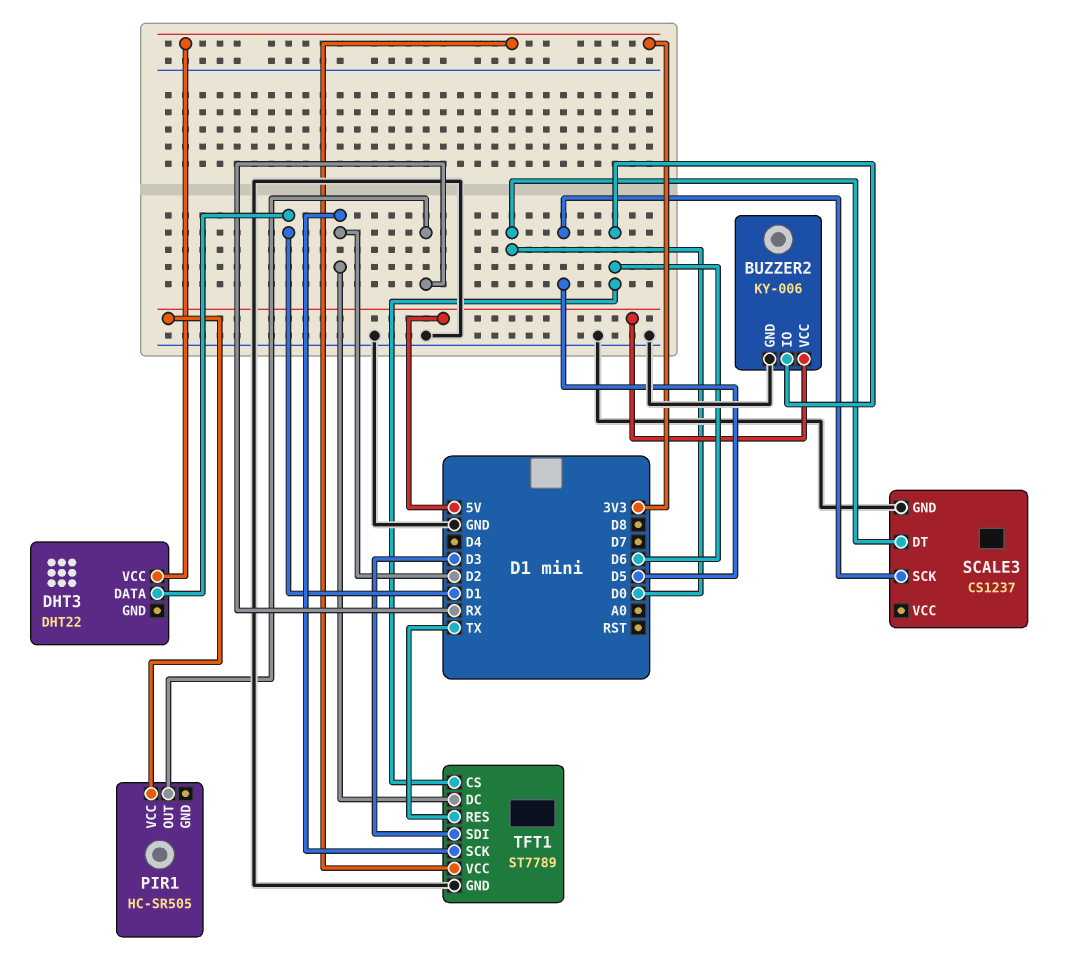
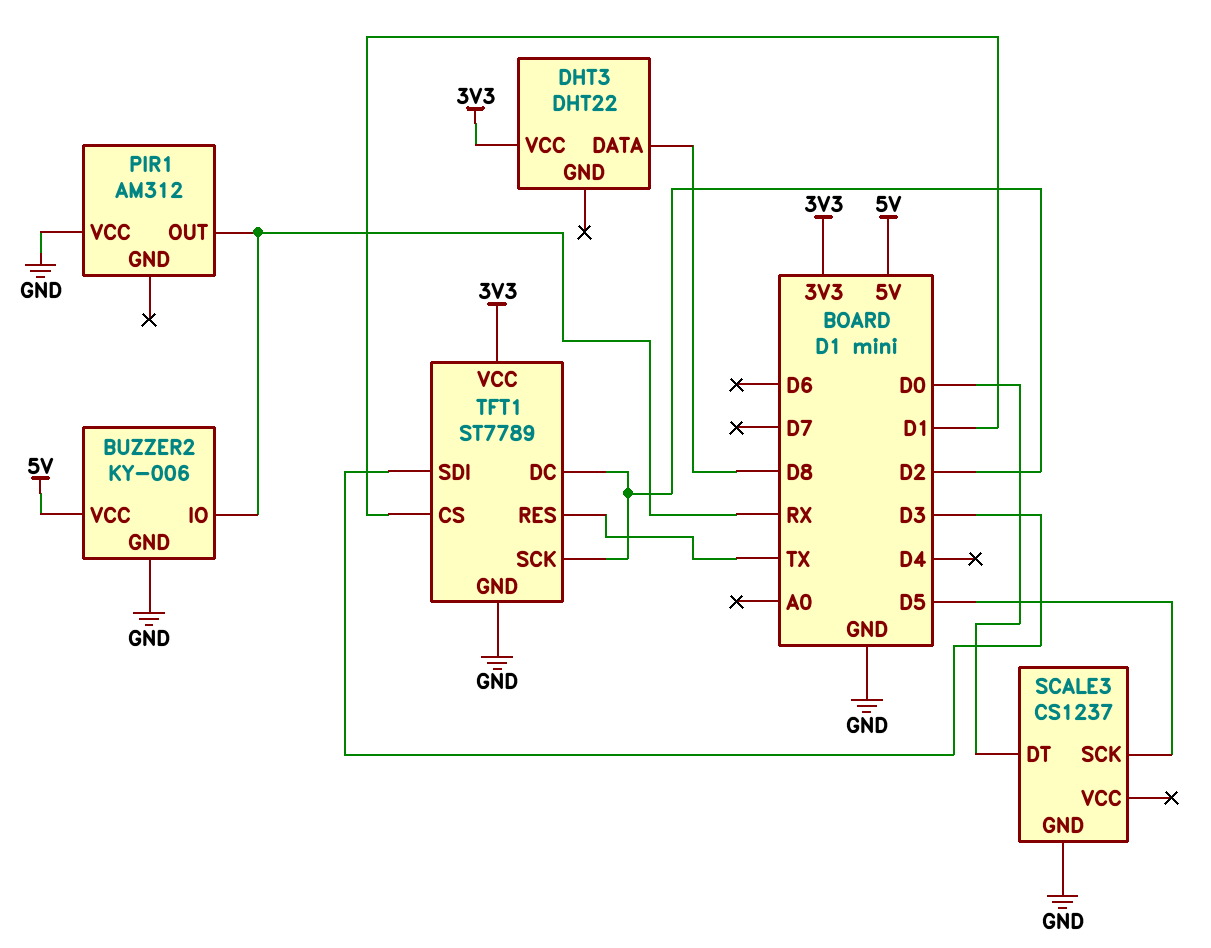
BUZZER2 pin IO: D6 -> RX
DHT3 pin DATA: D1 -> D8
PIR1: HC-SR505 -> AM312
PIR1 pin VCC: 5V -> GND
TFT1 pin CS: D6 -> D1

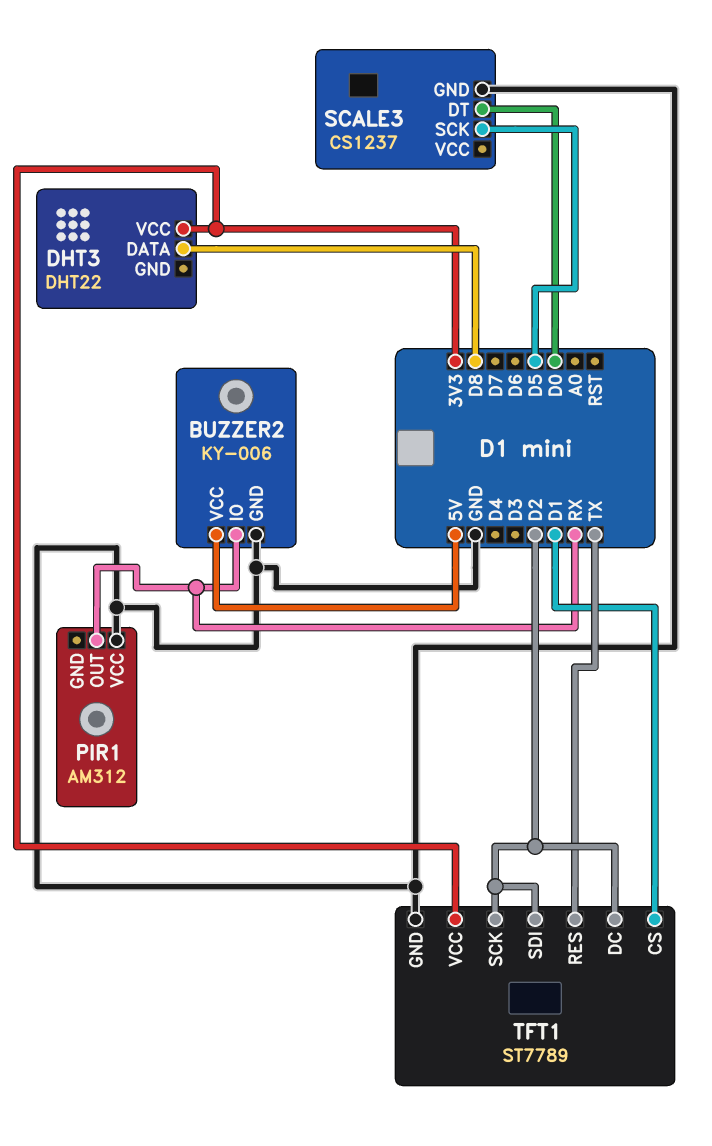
TFT1 pin SDI: D3 -> D2

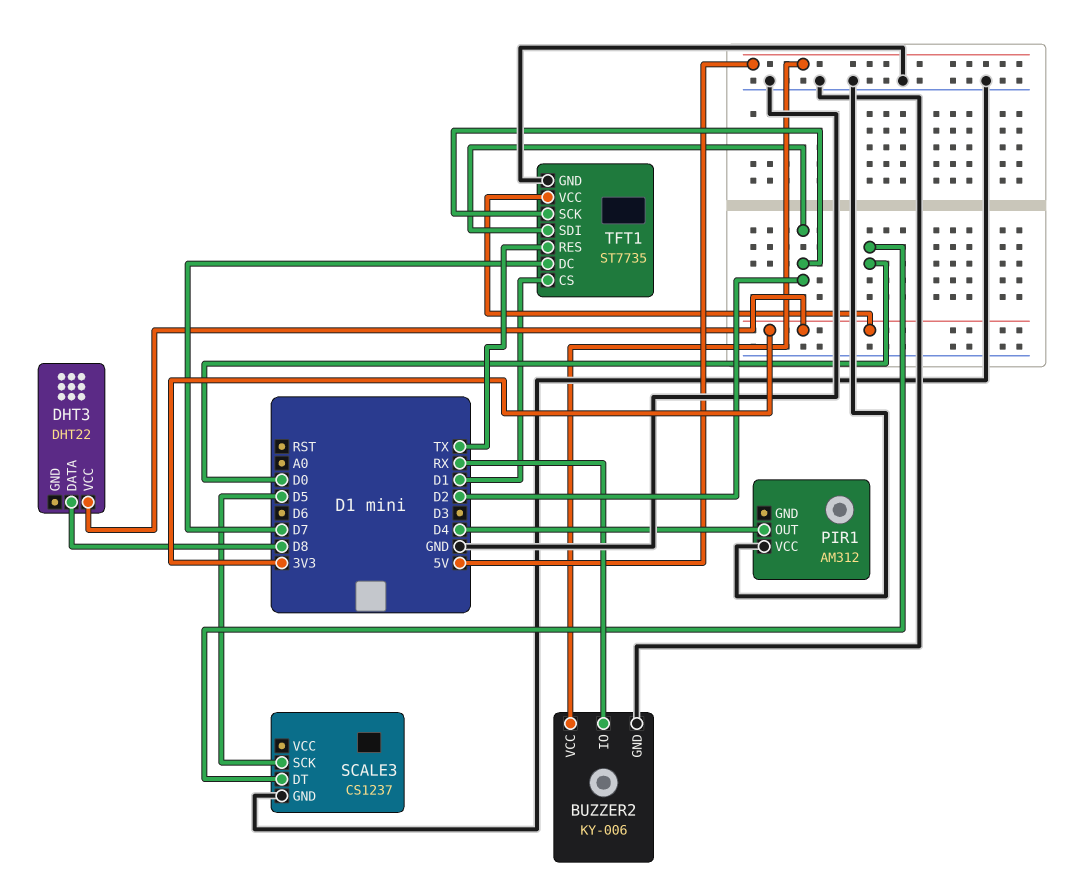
PIR1 pin OUT: RX -> D4
TFT1: ST7789 -> ST7735
TFT1 pin DC: D2 -> D7

